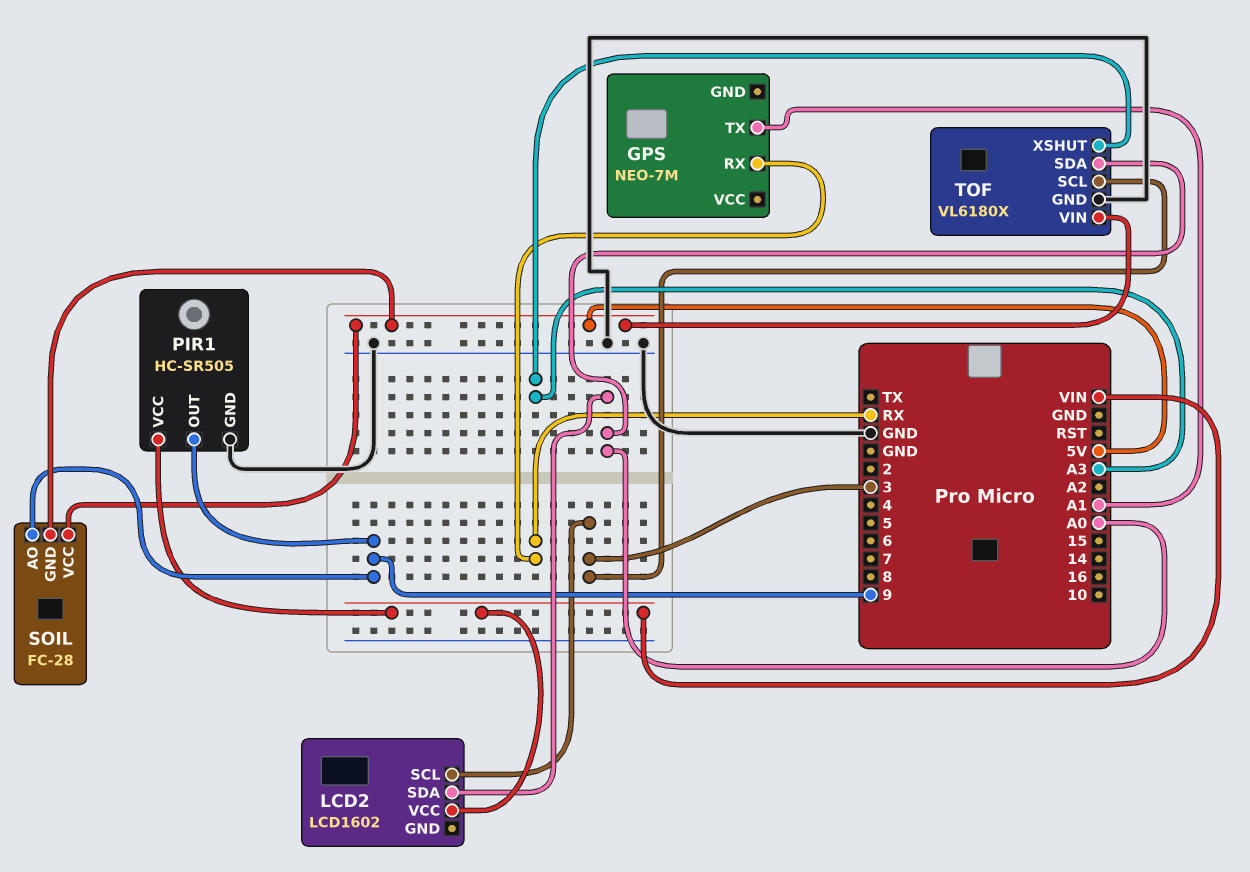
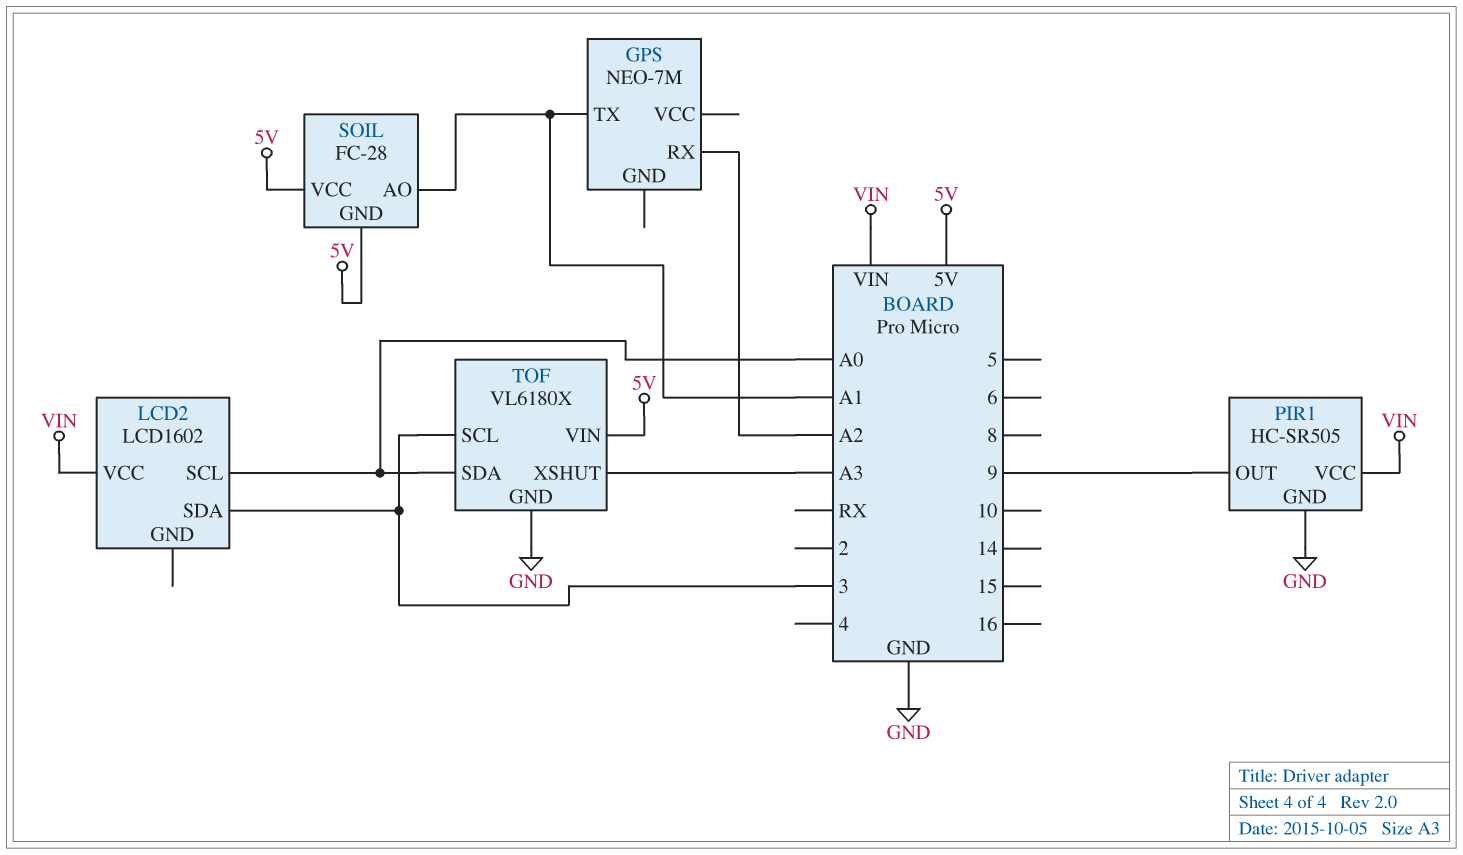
GPS pin RX: RX -> A2
LCD2 pin SCL: 3 -> A0
LCD2 pin SDA: A0 -> 3
SOIL pin AO: 9 -> A1

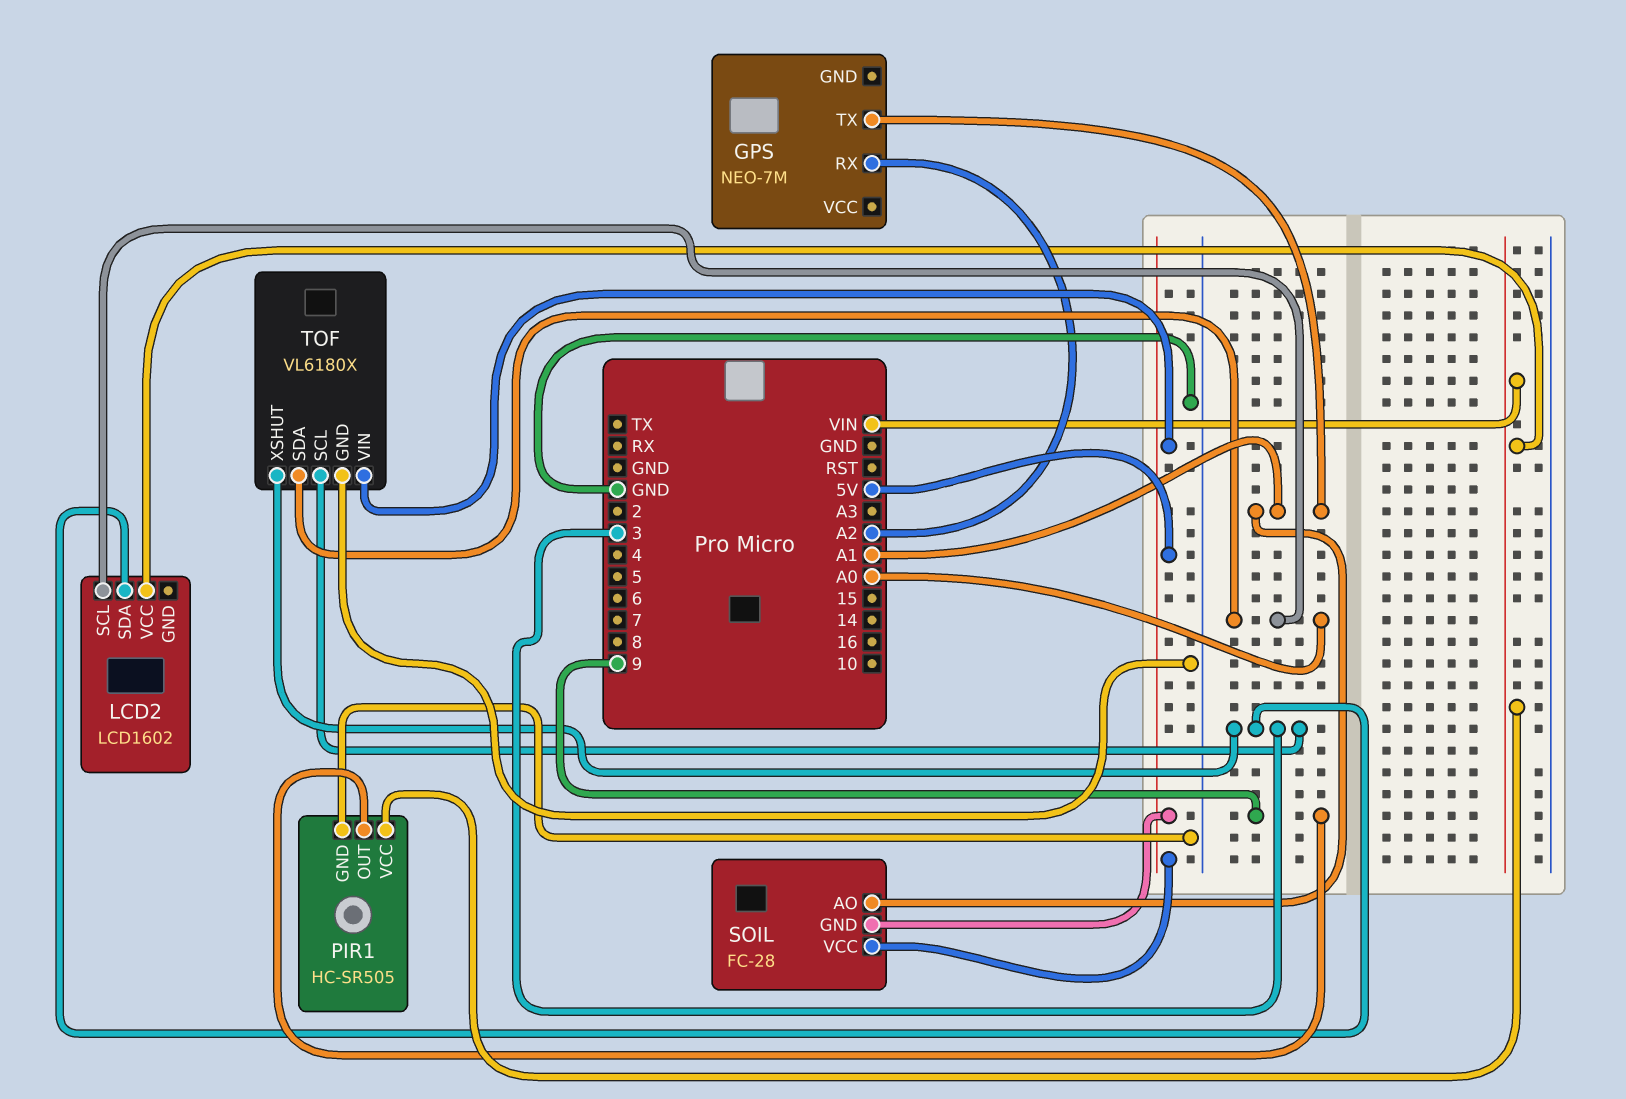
TOF pin XSHUT: A3 -> 3

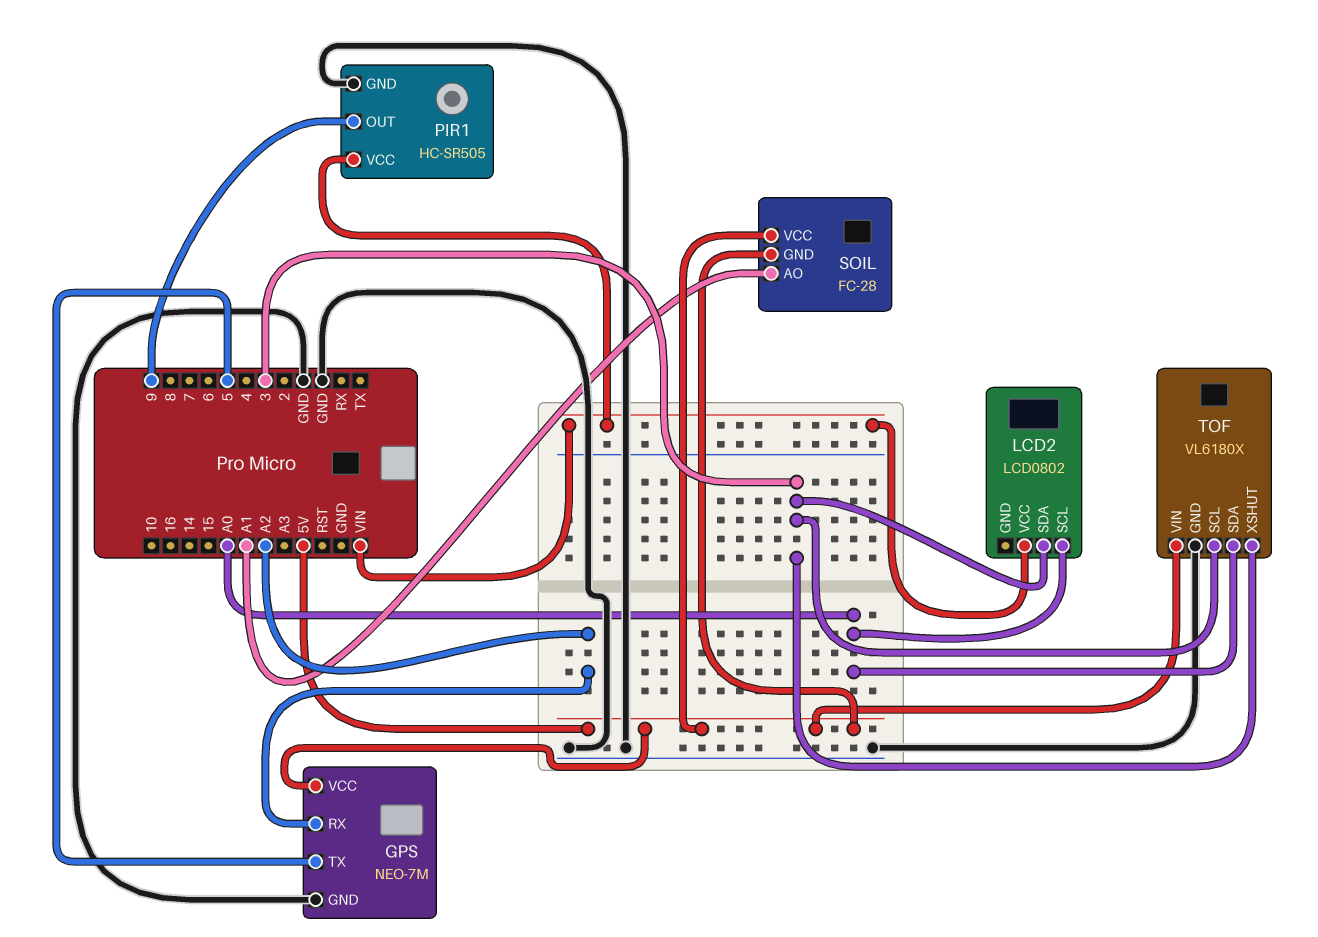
GPS pin GND: none -> GND
GPS pin TX: A1 -> 5
GPS pin VCC: none -> 5V
LCD2: LCD1602 -> LCD0802

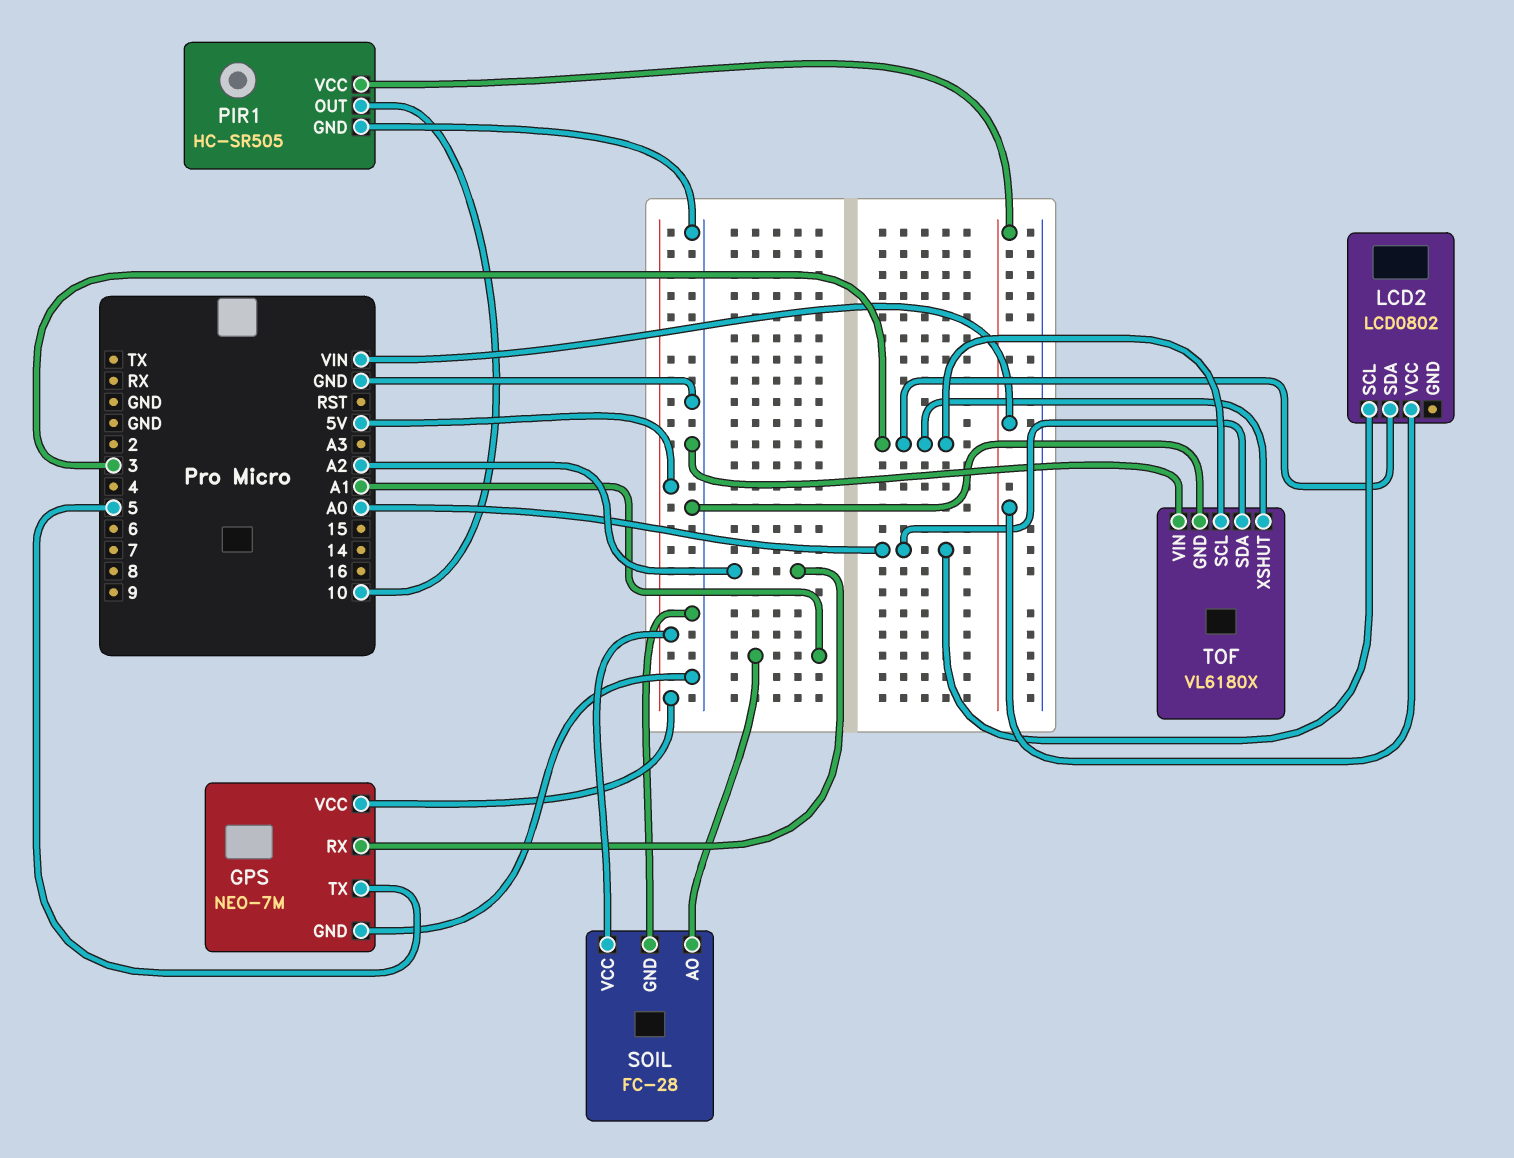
PIR1 pin OUT: 9 -> 10
SOIL pin GND: 5V -> GND
TOF pin VIN: 5V -> GND

